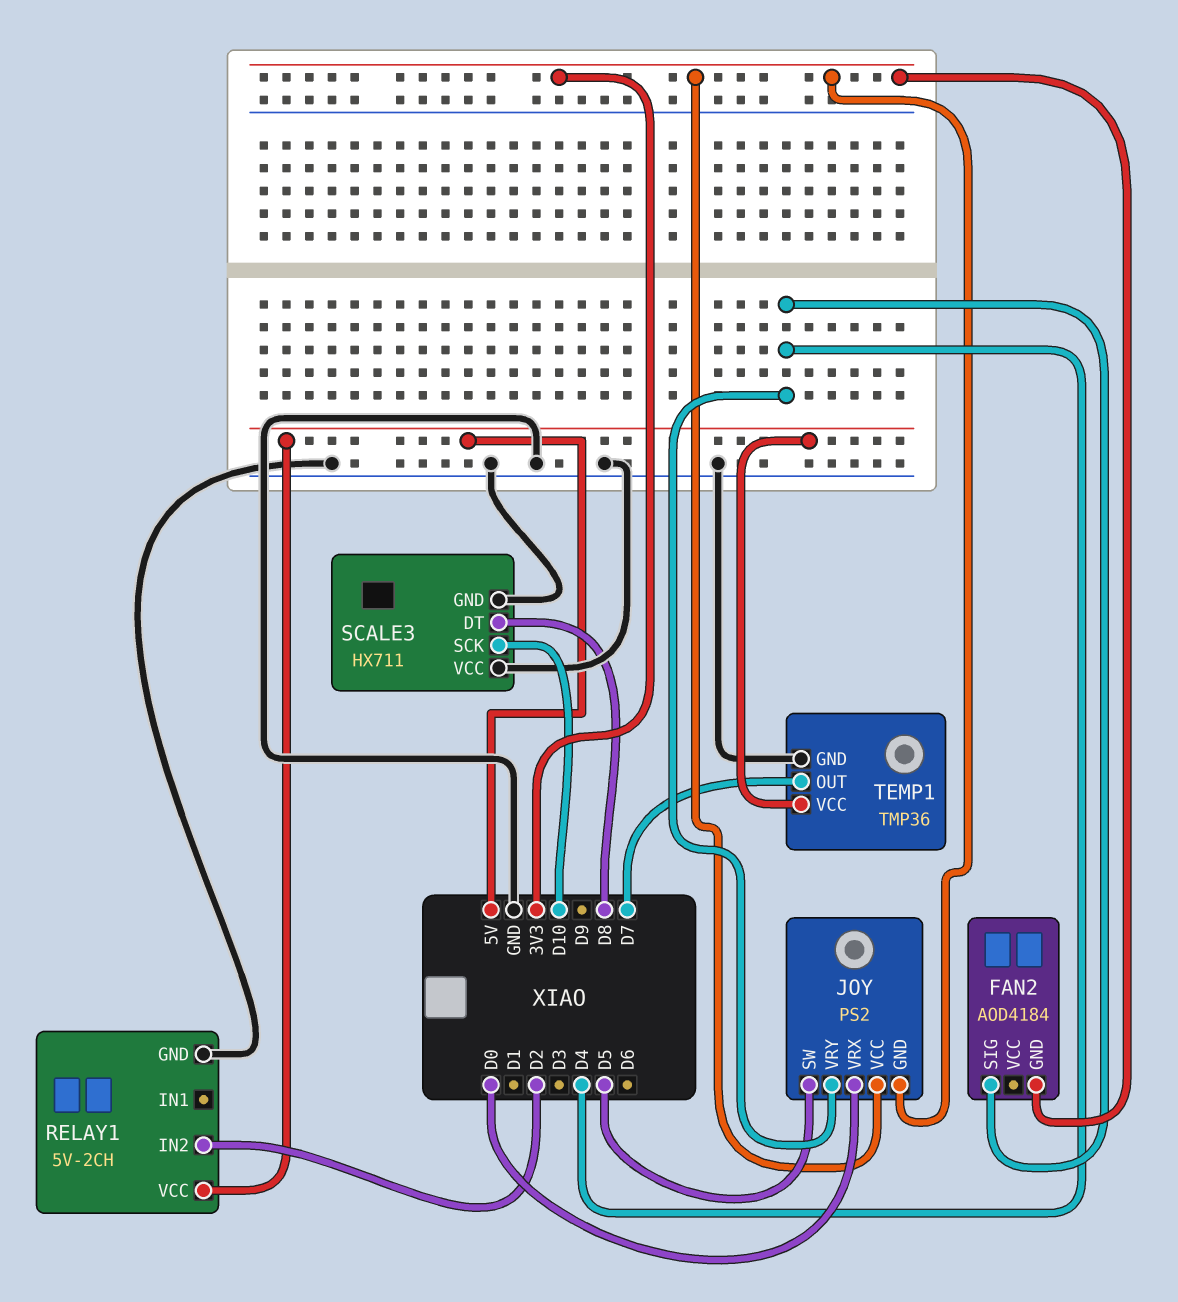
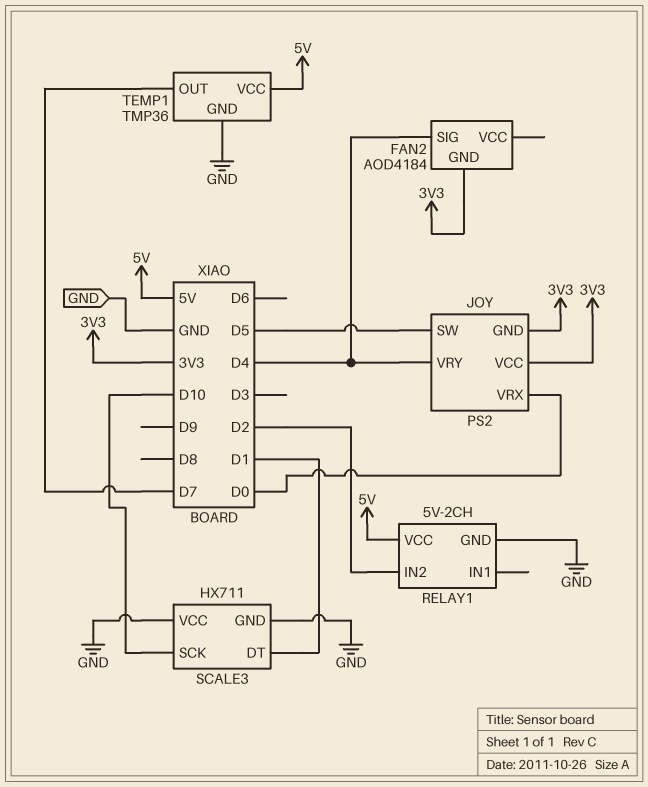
SCALE3 pin DT: D8 -> D1

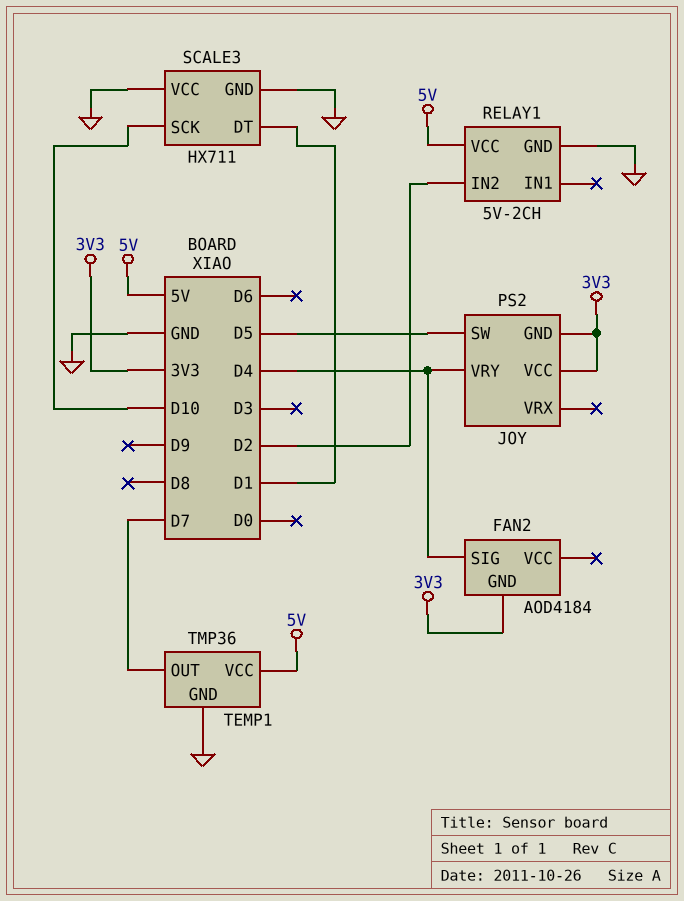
JOY pin VRX: D0 -> none

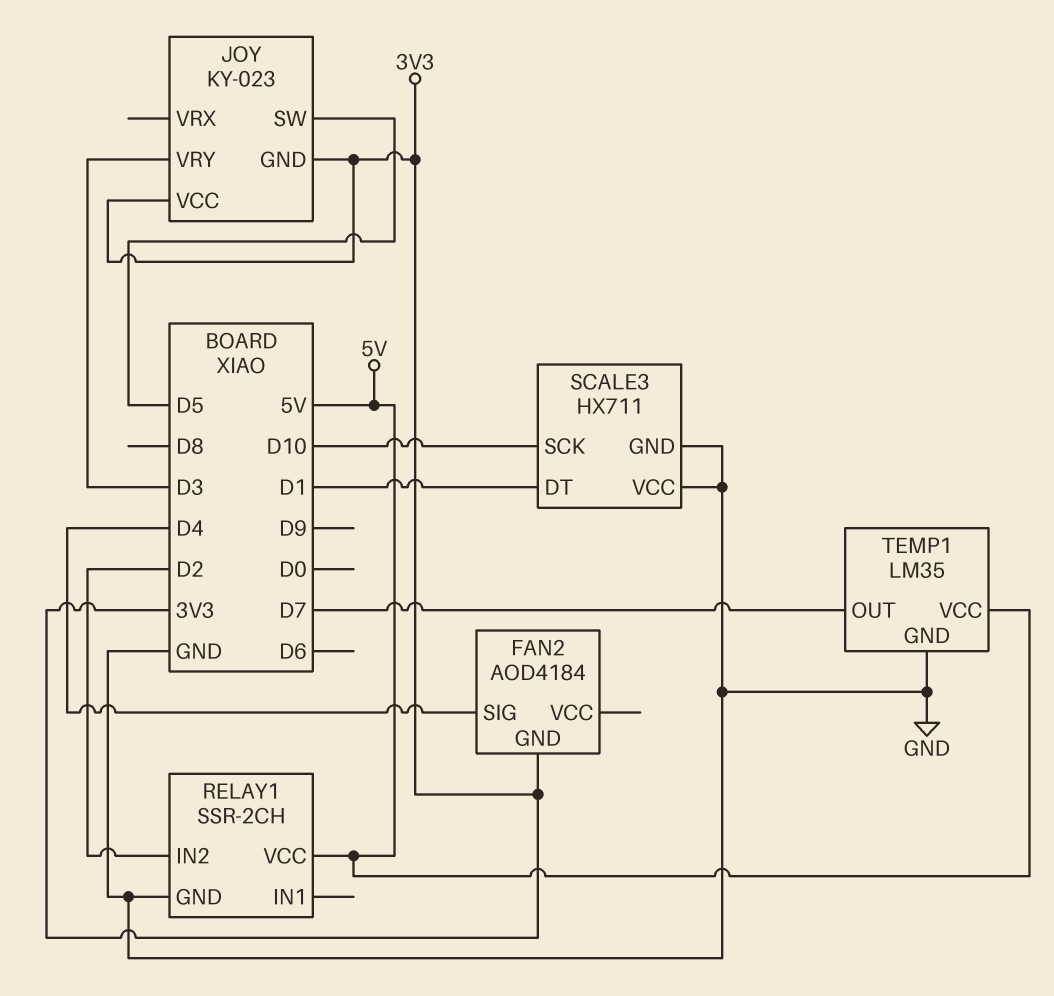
JOY: PS2 -> KY-023
JOY pin VRY: D4 -> D3
RELAY1: 5V-2CH -> SSR-2CH
TEMP1: TMP36 -> LM35

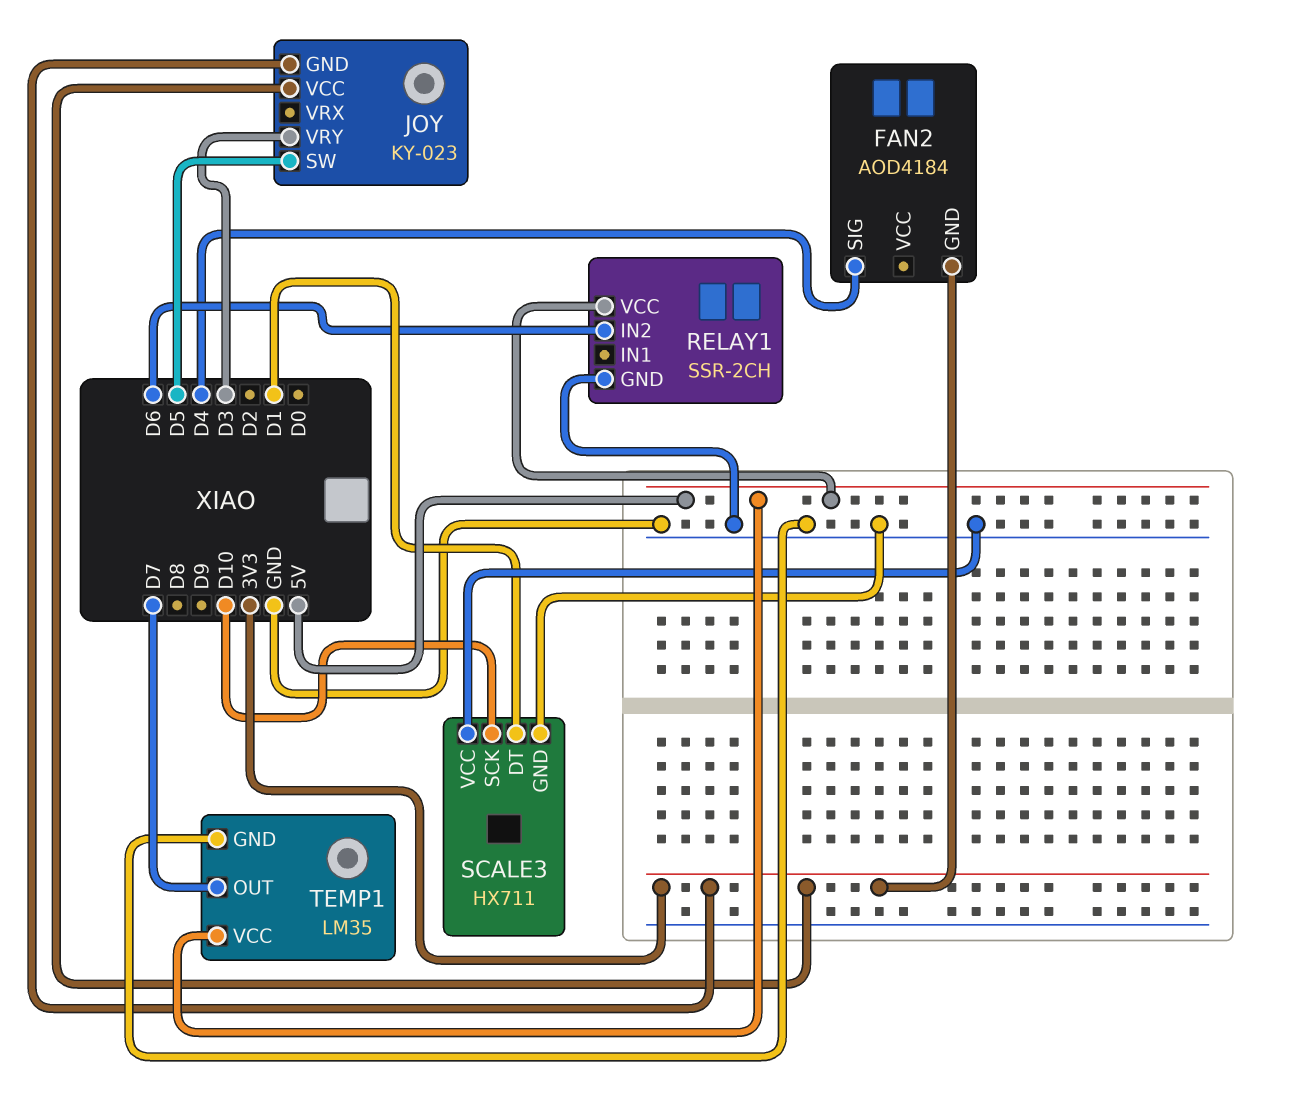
RELAY1 pin IN2: D2 -> D6

